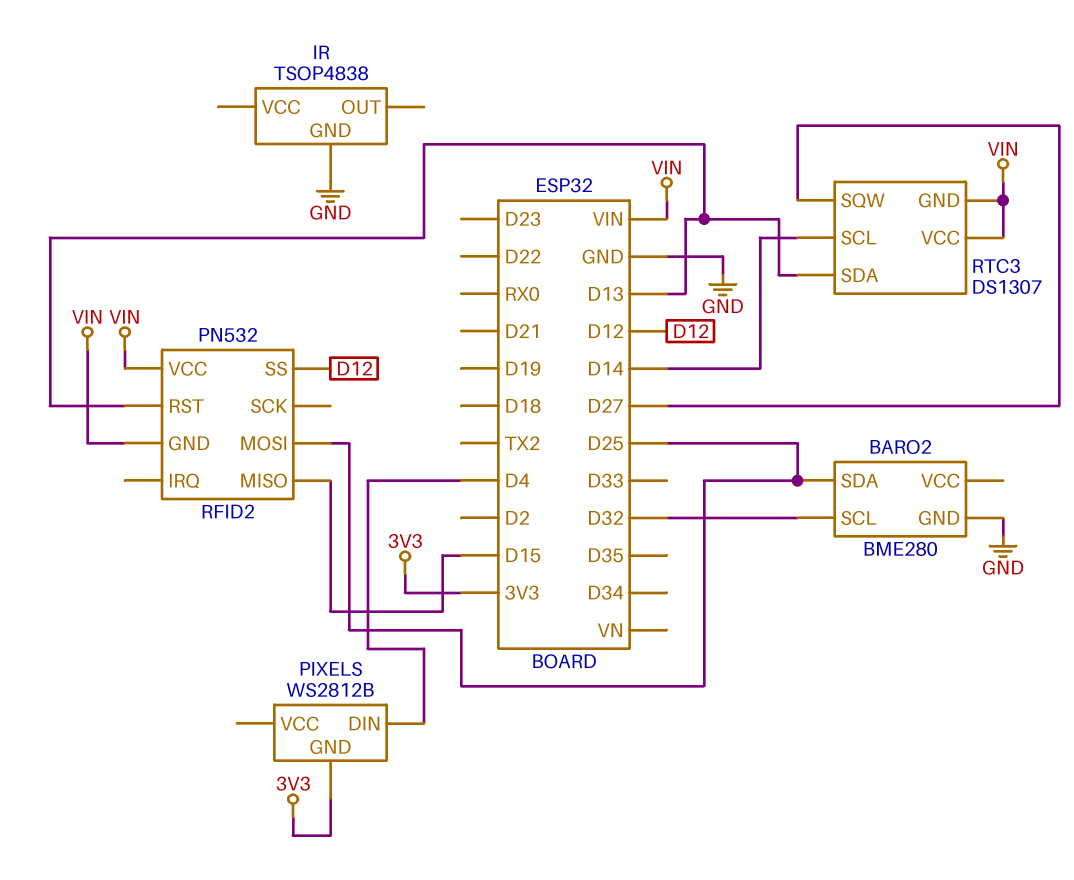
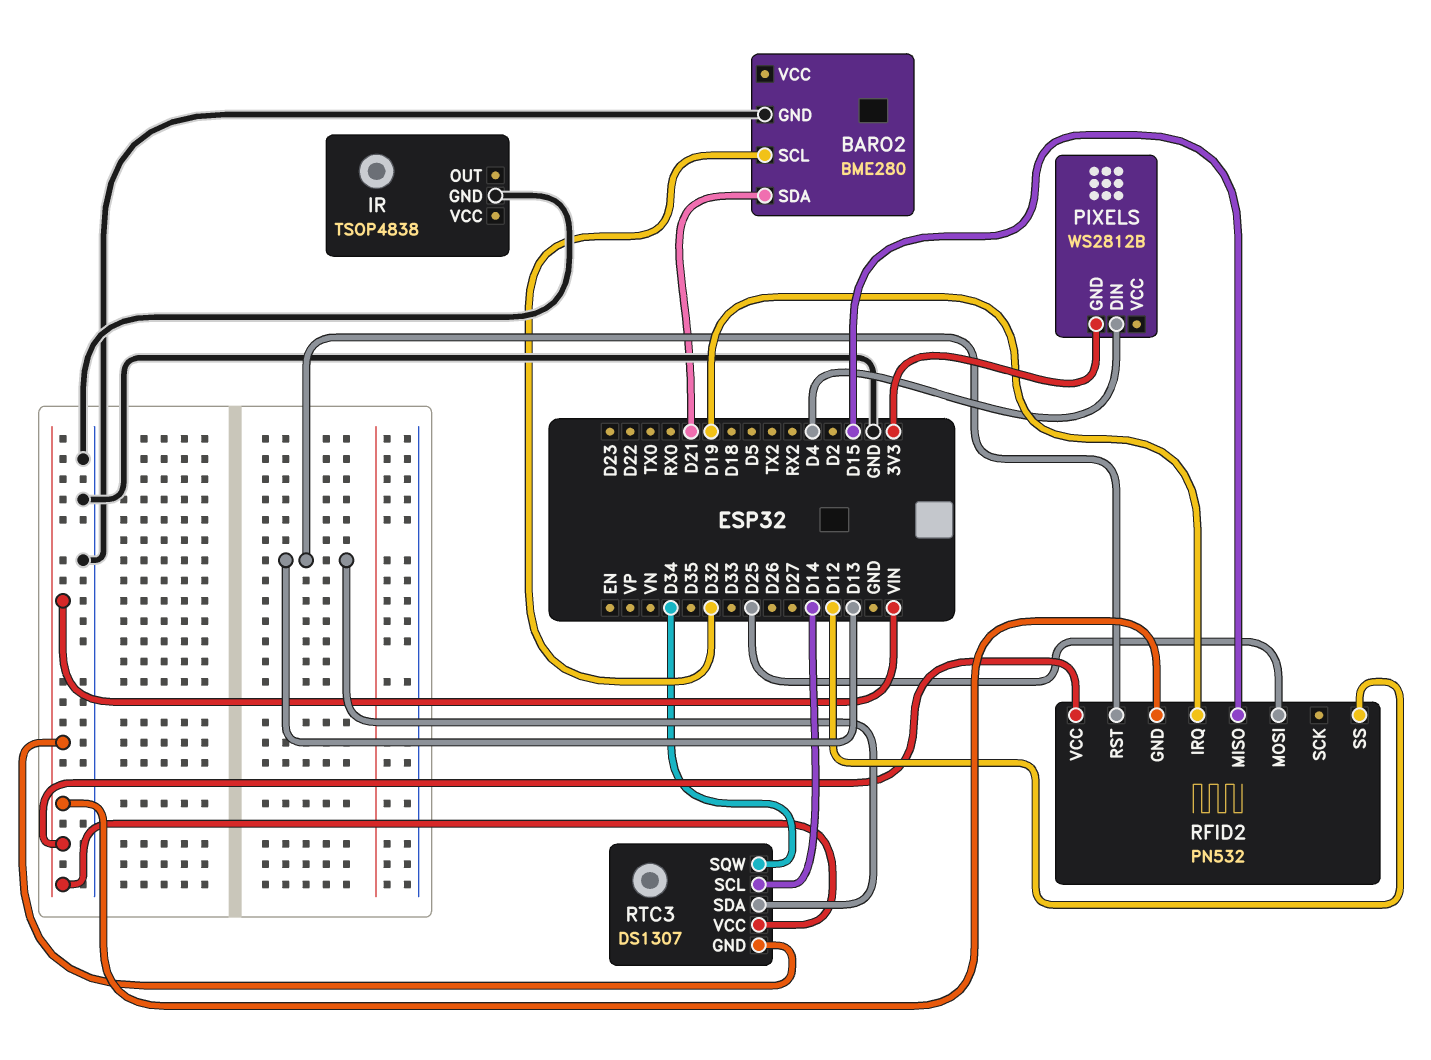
BARO2 pin SDA: D25 -> D21
RFID2 pin IRQ: none -> D19
RTC3 pin SQW: D27 -> D34

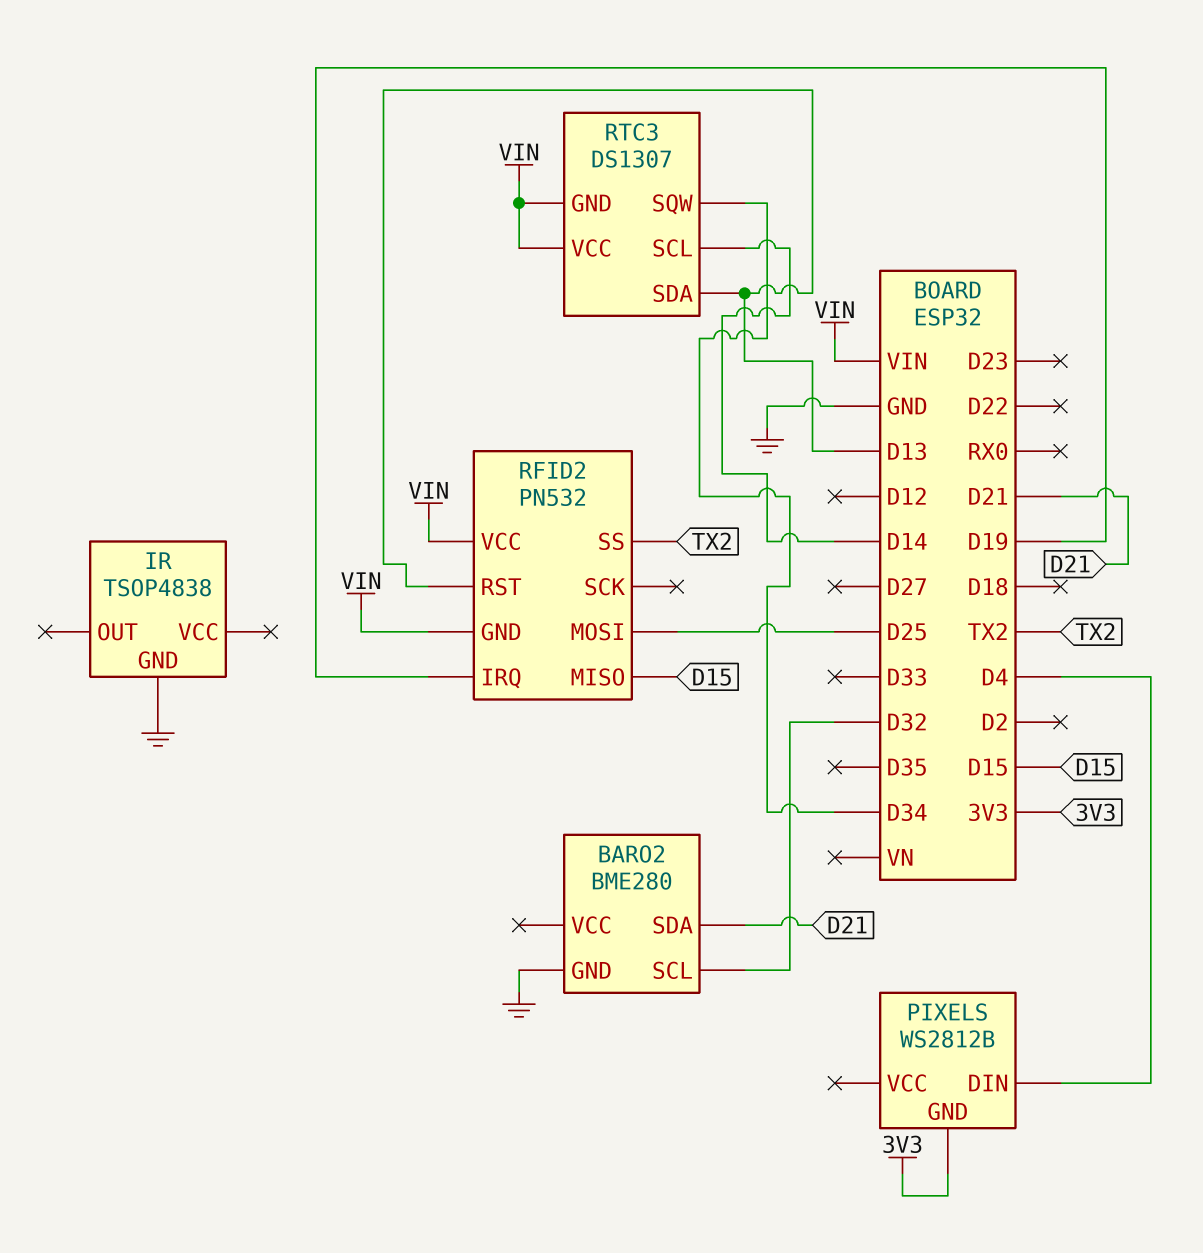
RFID2 pin SS: D12 -> TX2

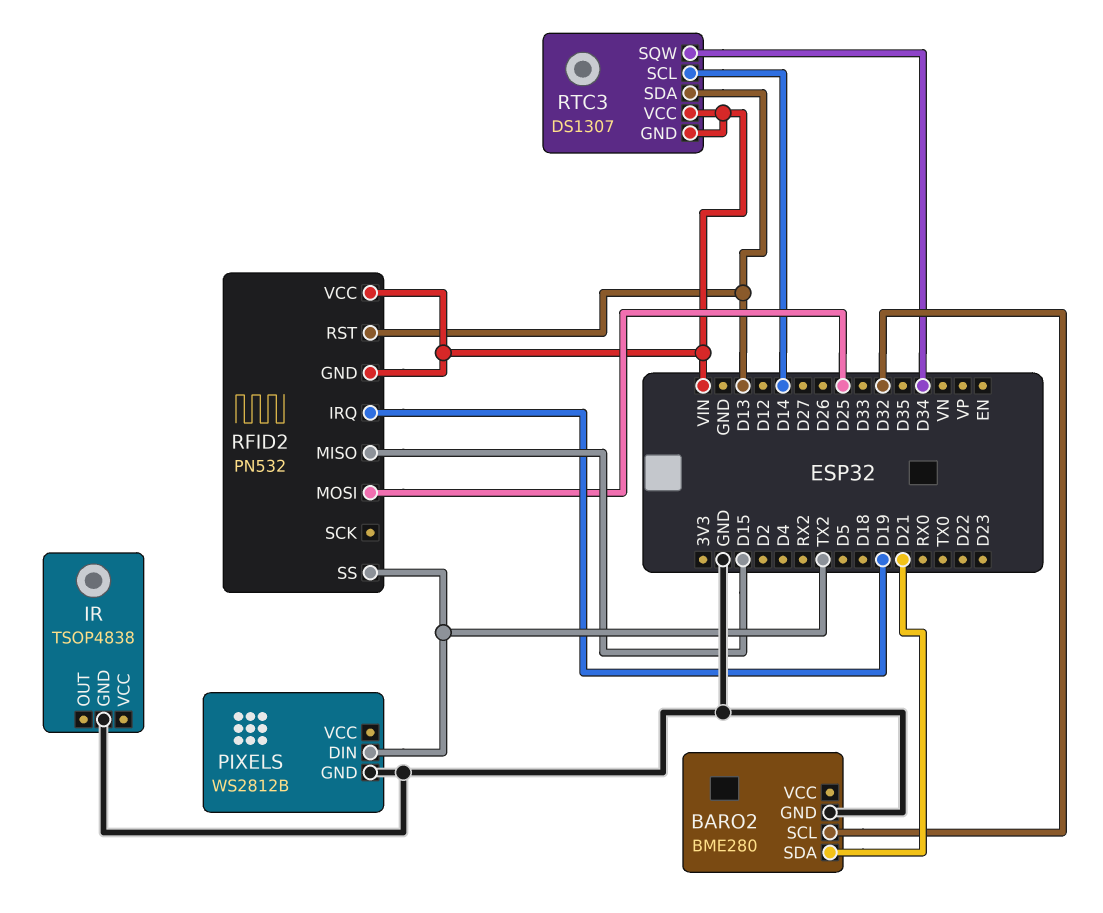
PIXELS pin DIN: D4 -> TX2
PIXELS pin GND: 3V3 -> GND

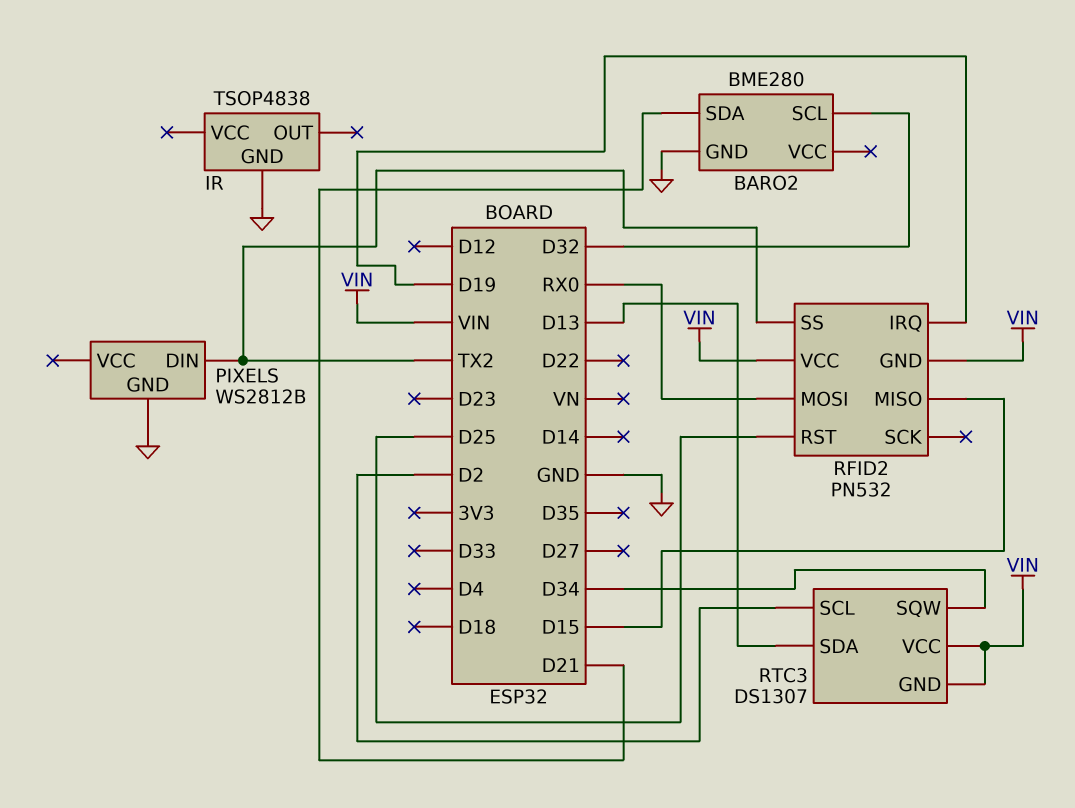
RFID2 pin MOSI: D25 -> RX0
RFID2 pin RST: D13 -> D25
RTC3 pin SCL: D14 -> D2

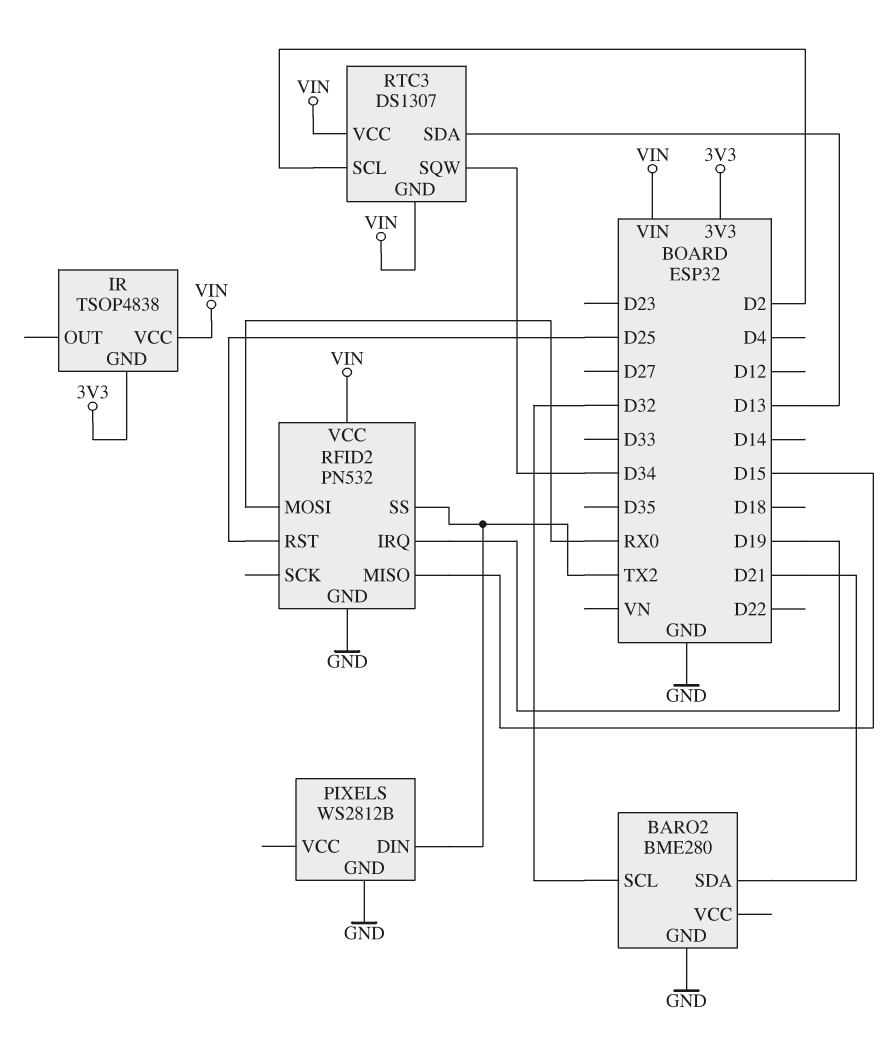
IR pin GND: GND -> 3V3
IR pin VCC: none -> VIN
RFID2 pin GND: VIN -> GND

